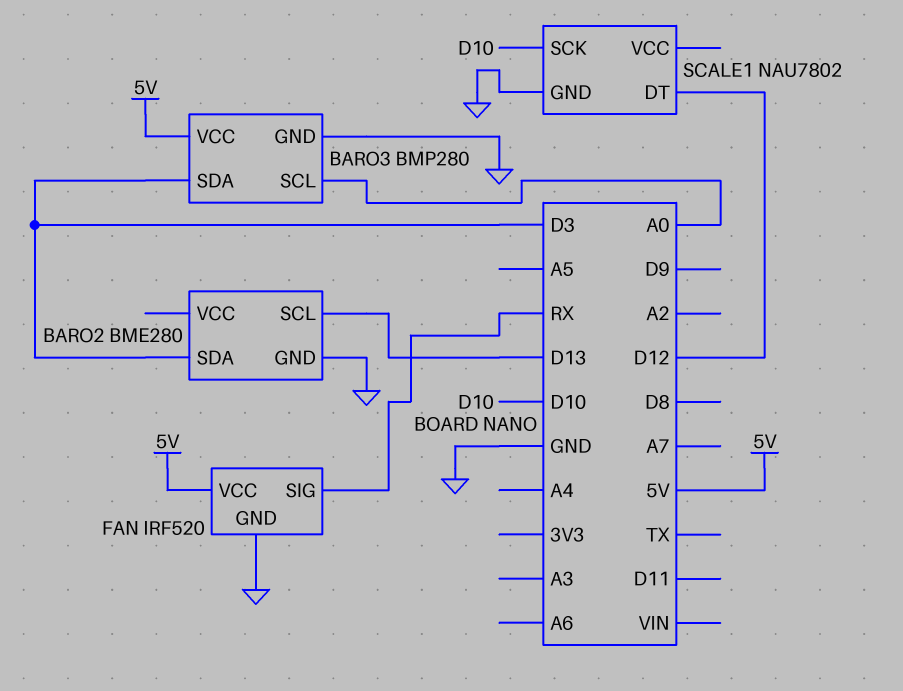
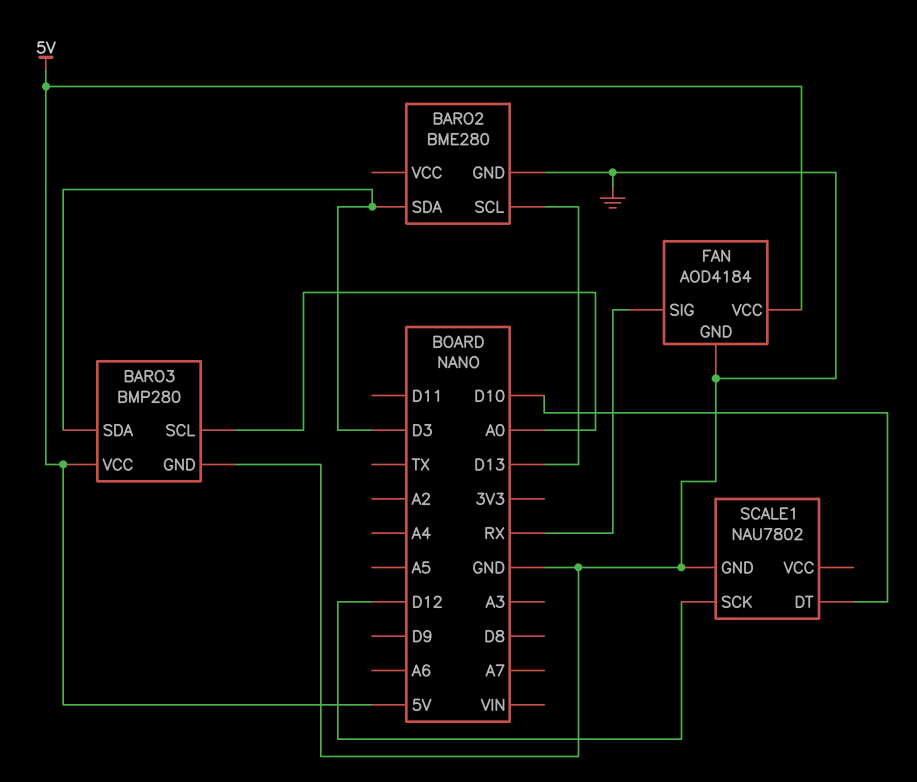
FAN: IRF520 -> AOD4184
SCALE1 pin DT: D12 -> D10
SCALE1 pin SCK: D10 -> D12

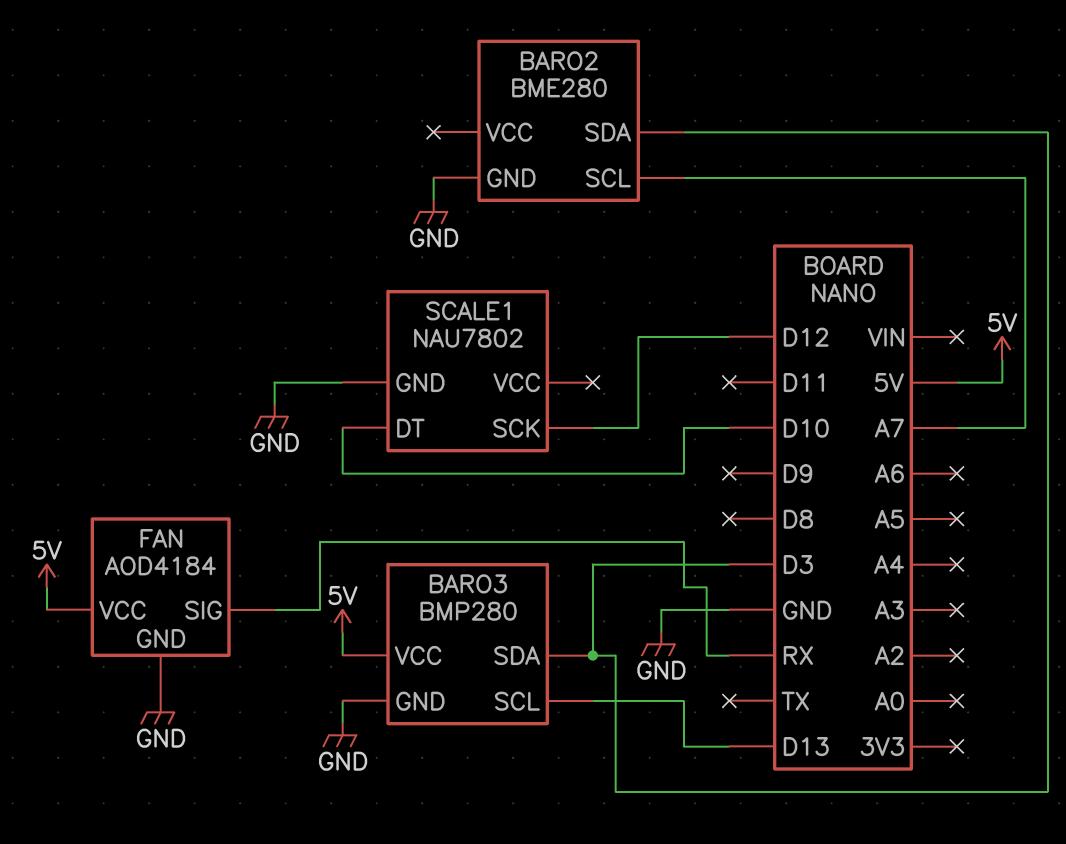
BARO2 pin SCL: D13 -> A7
BARO3 pin SCL: A0 -> D13

